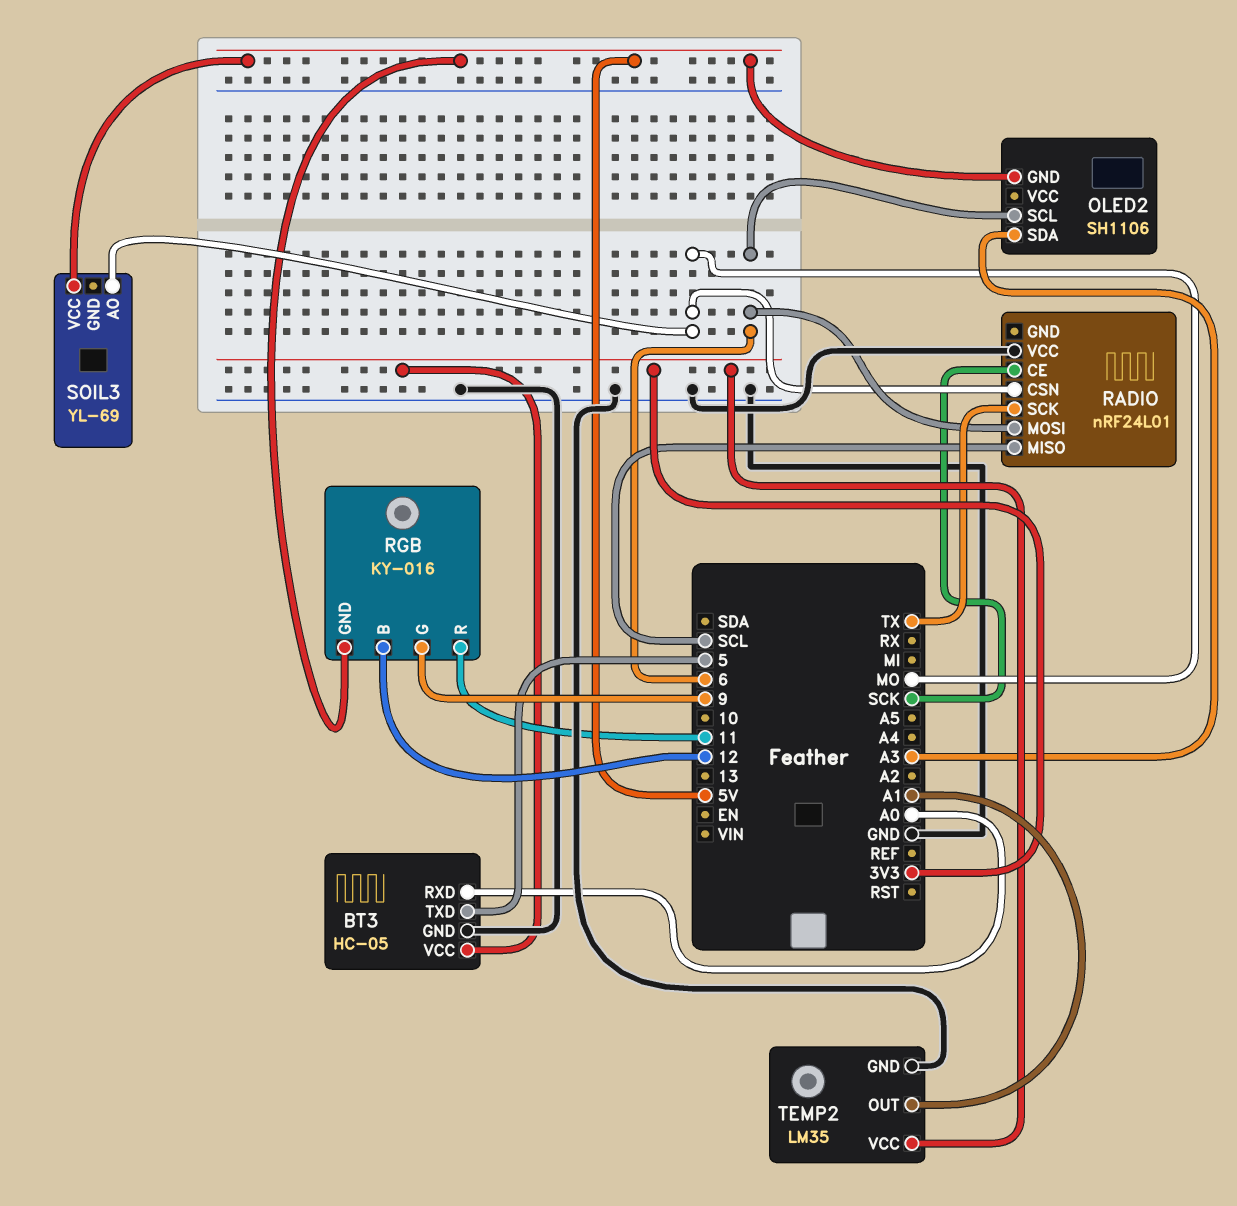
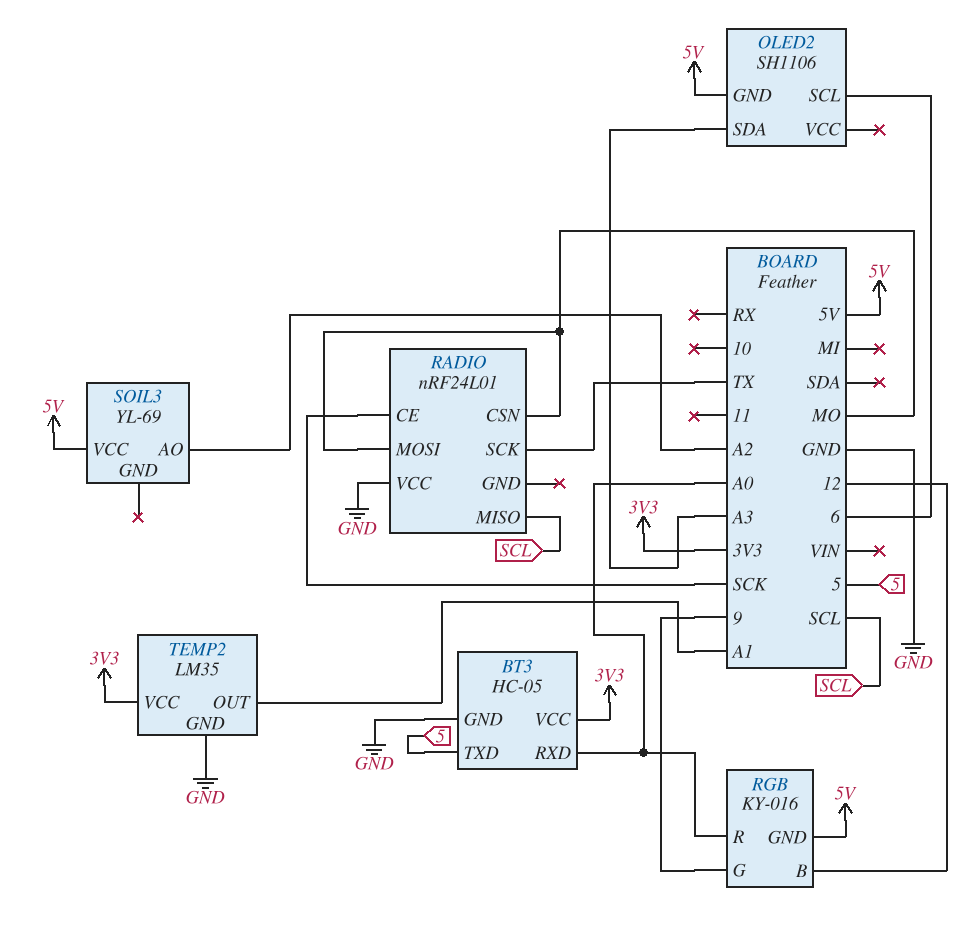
RADIO pin MOSI: 6 -> MO
RGB pin R: 11 -> A0
SOIL3 pin AO: MO -> A2

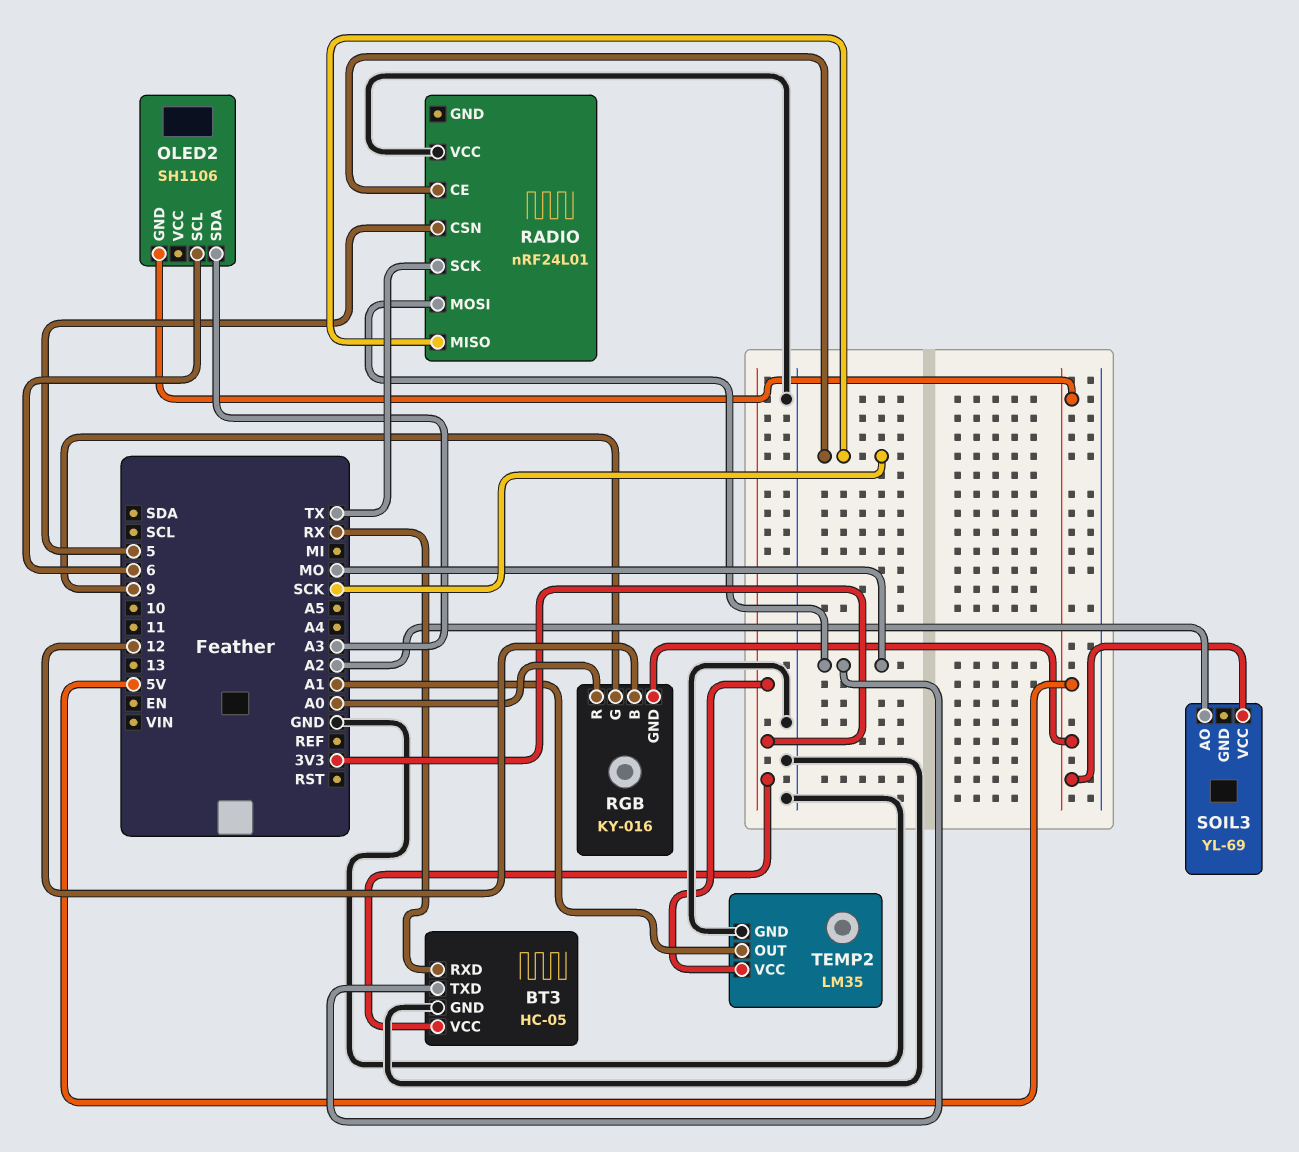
BT3 pin RXD: A0 -> RX
BT3 pin TXD: 5 -> MO
RADIO pin CSN: MO -> 5
RADIO pin MISO: SCL -> SCK

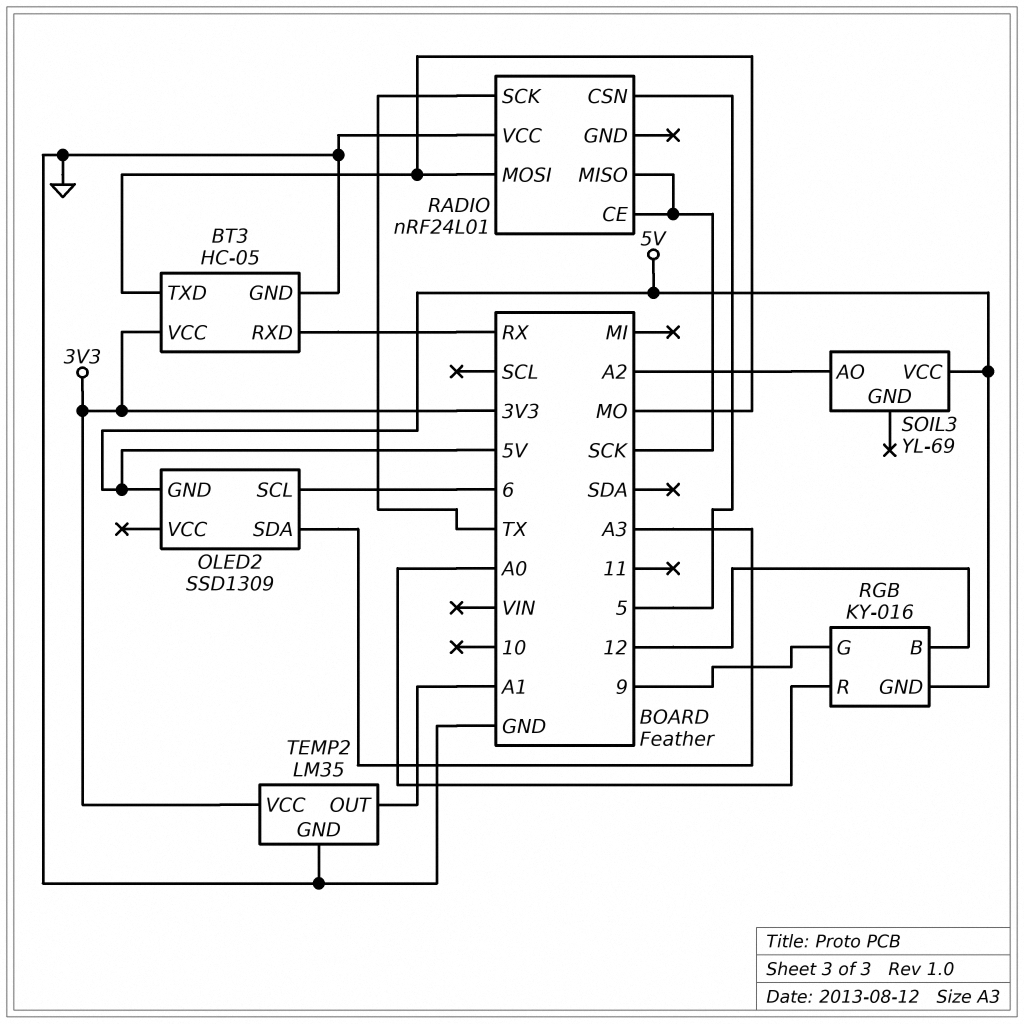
OLED2: SH1106 -> SSD1309

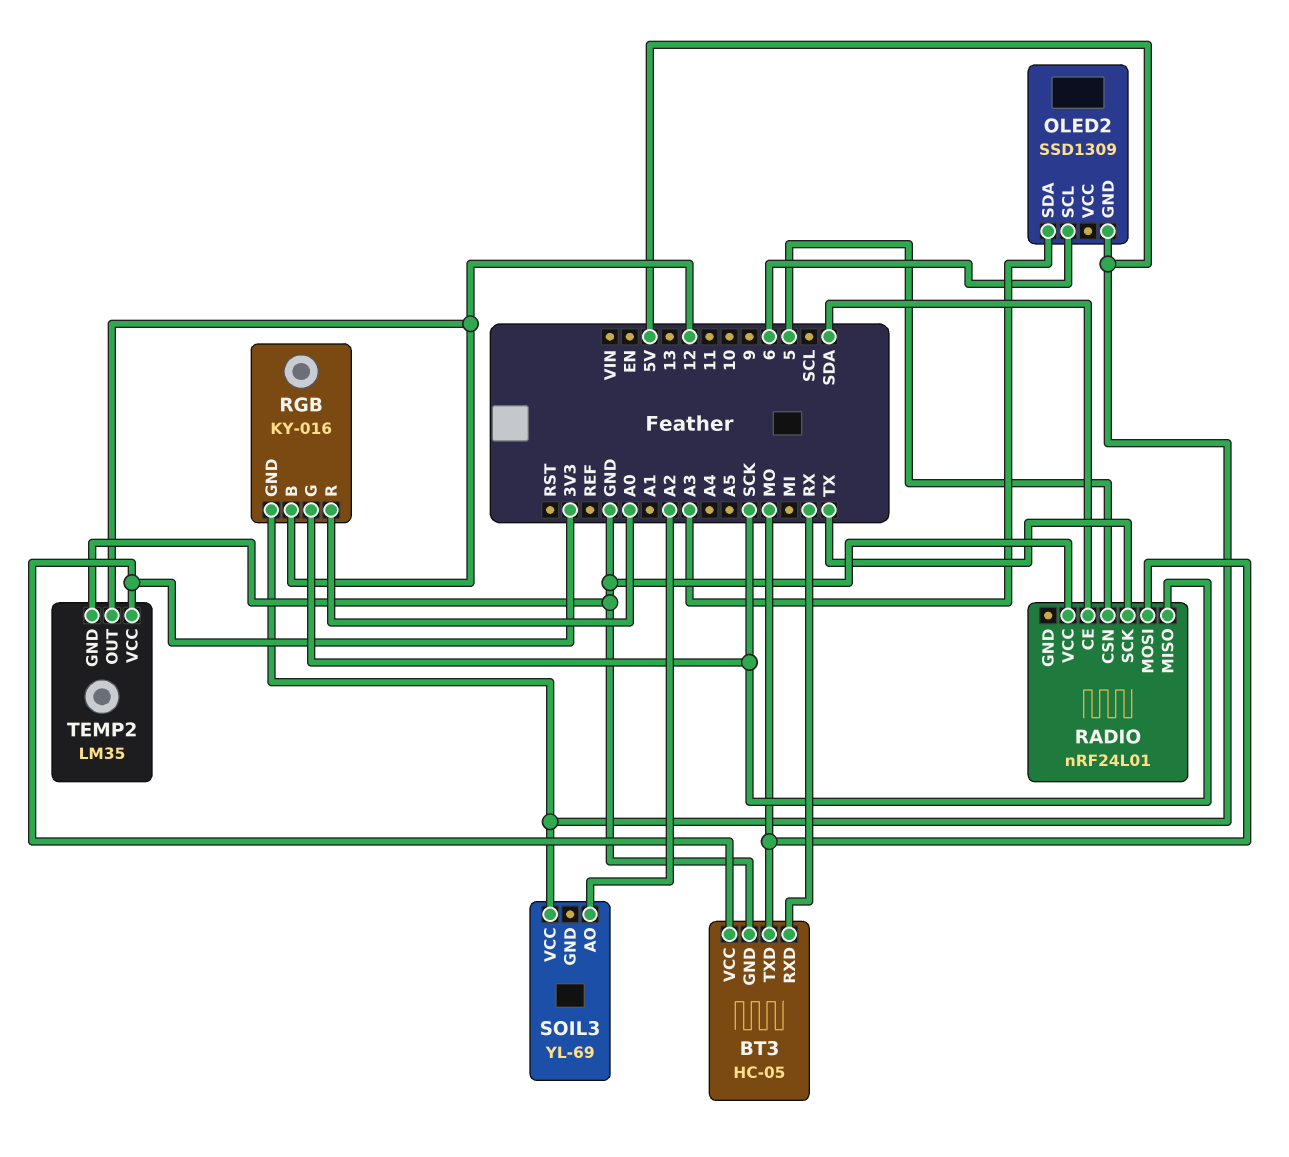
RADIO pin CE: SCK -> SDA
RGB pin G: 9 -> SCK
TEMP2 pin OUT: A1 -> 12

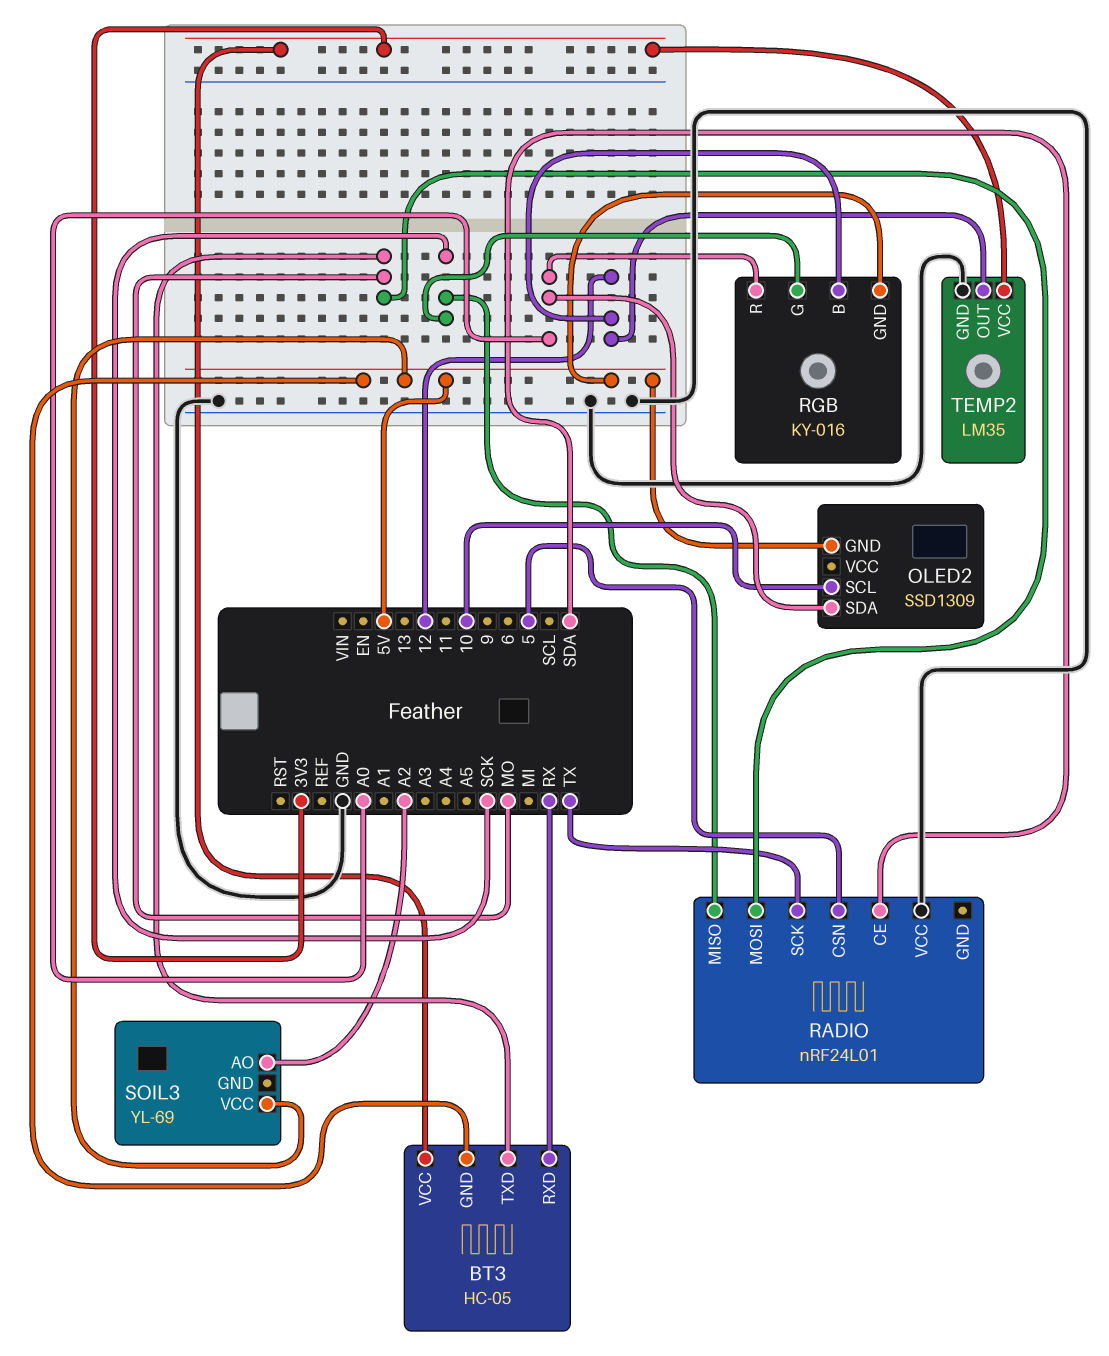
BT3 pin GND: GND -> 5V
OLED2 pin SCL: 6 -> 10
OLED2 pin SDA: A3 -> A0

